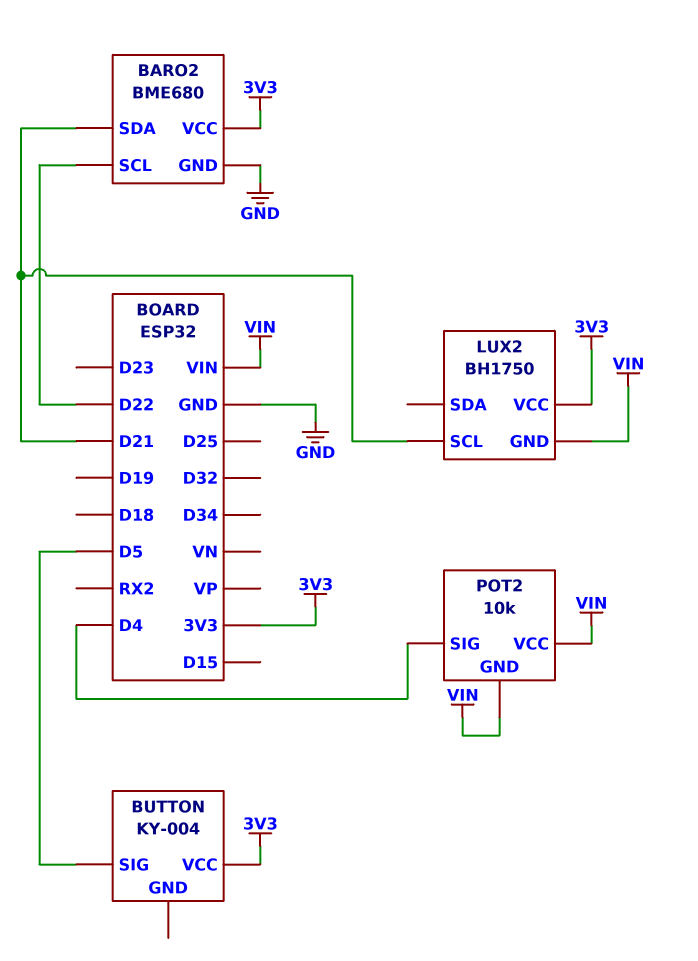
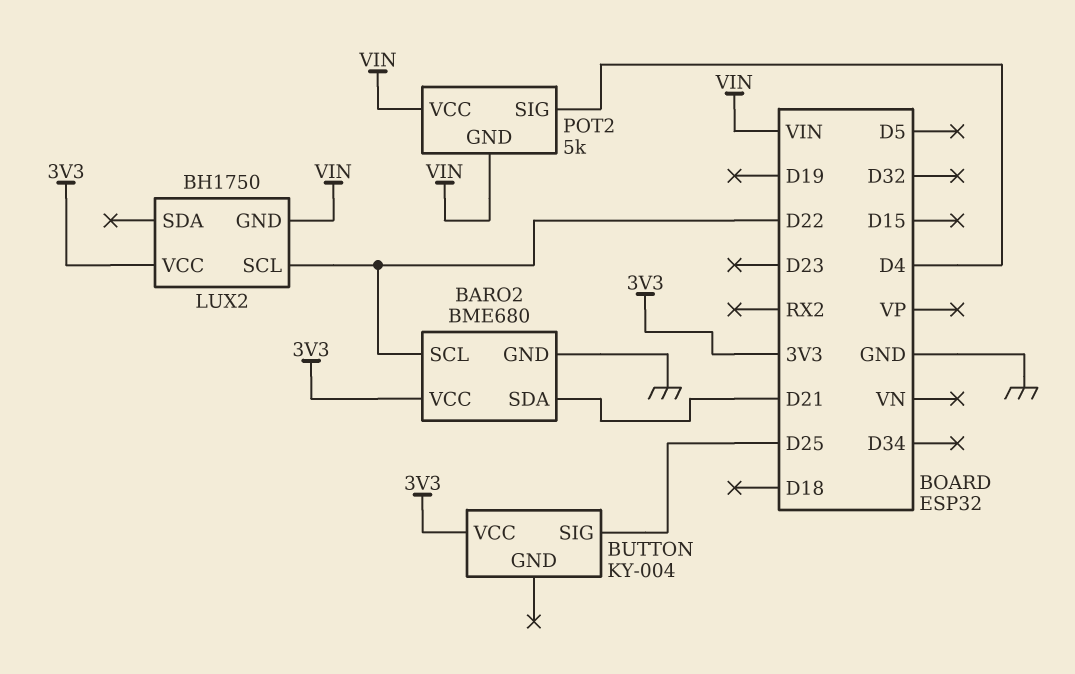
BUTTON pin SIG: D5 -> D25
LUX2 pin SCL: D21 -> D22
POT2: 10k -> 5k

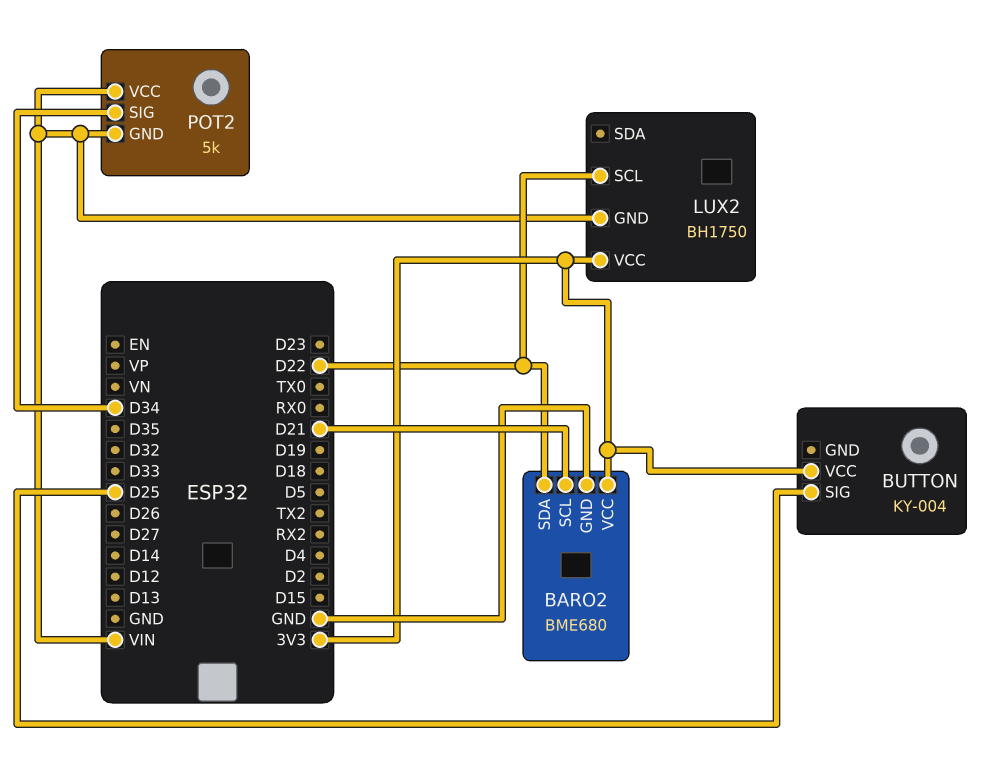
BARO2 pin SCL: D22 -> D21
BARO2 pin SDA: D21 -> D22
POT2 pin SIG: D4 -> D34

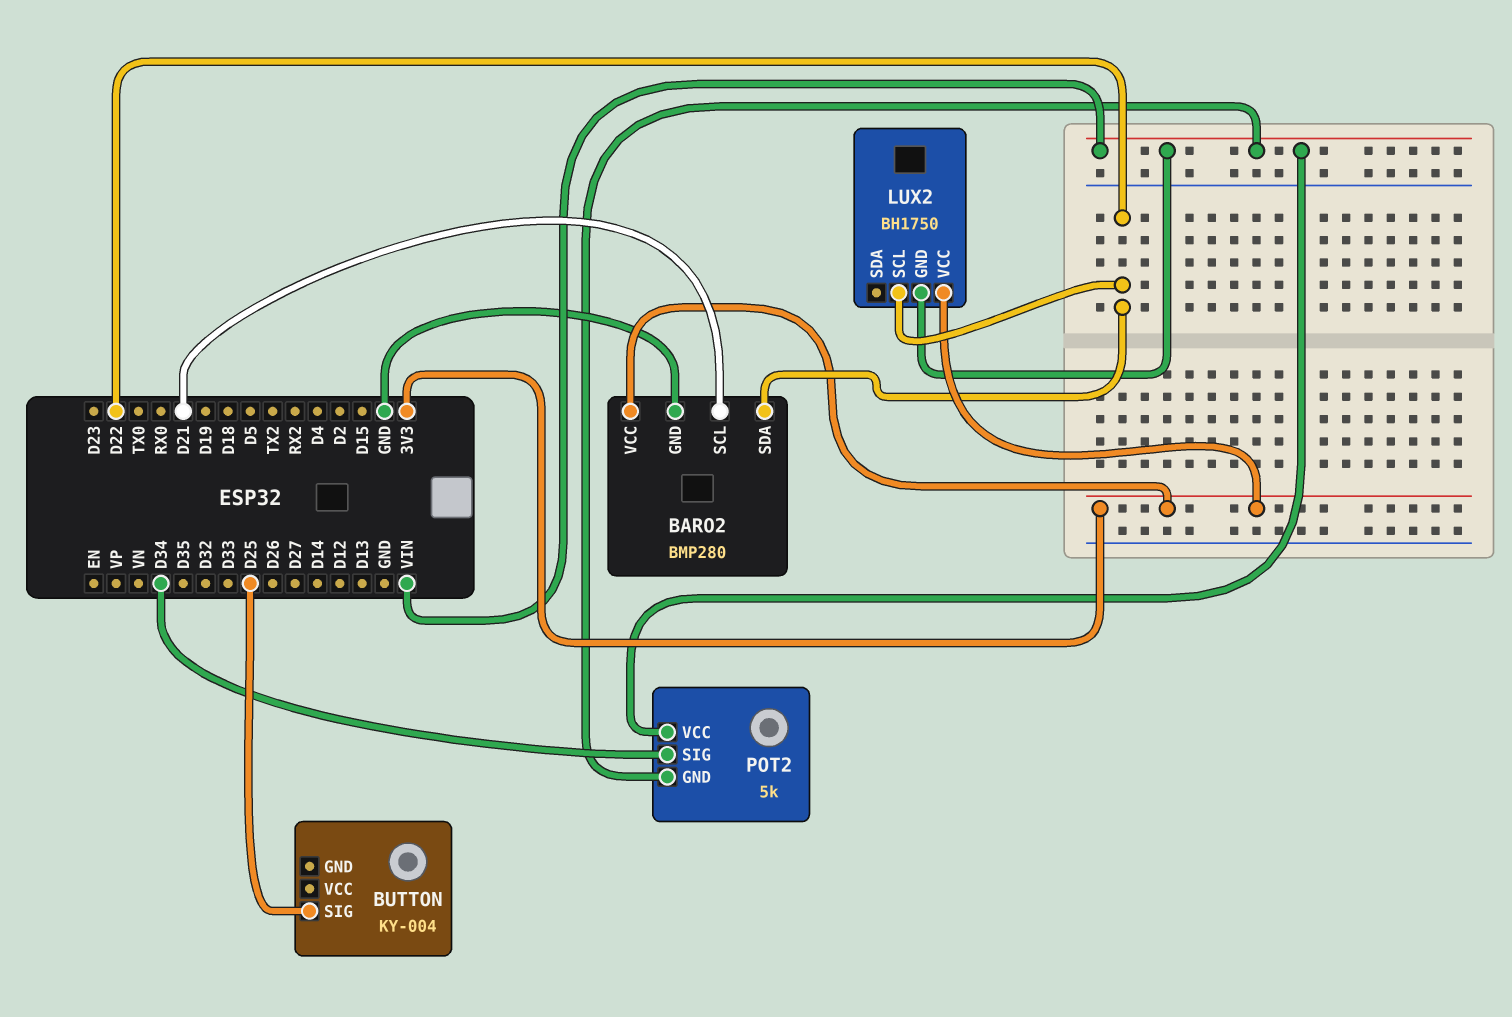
BARO2: BME680 -> BMP280
BUTTON pin VCC: 3V3 -> none

